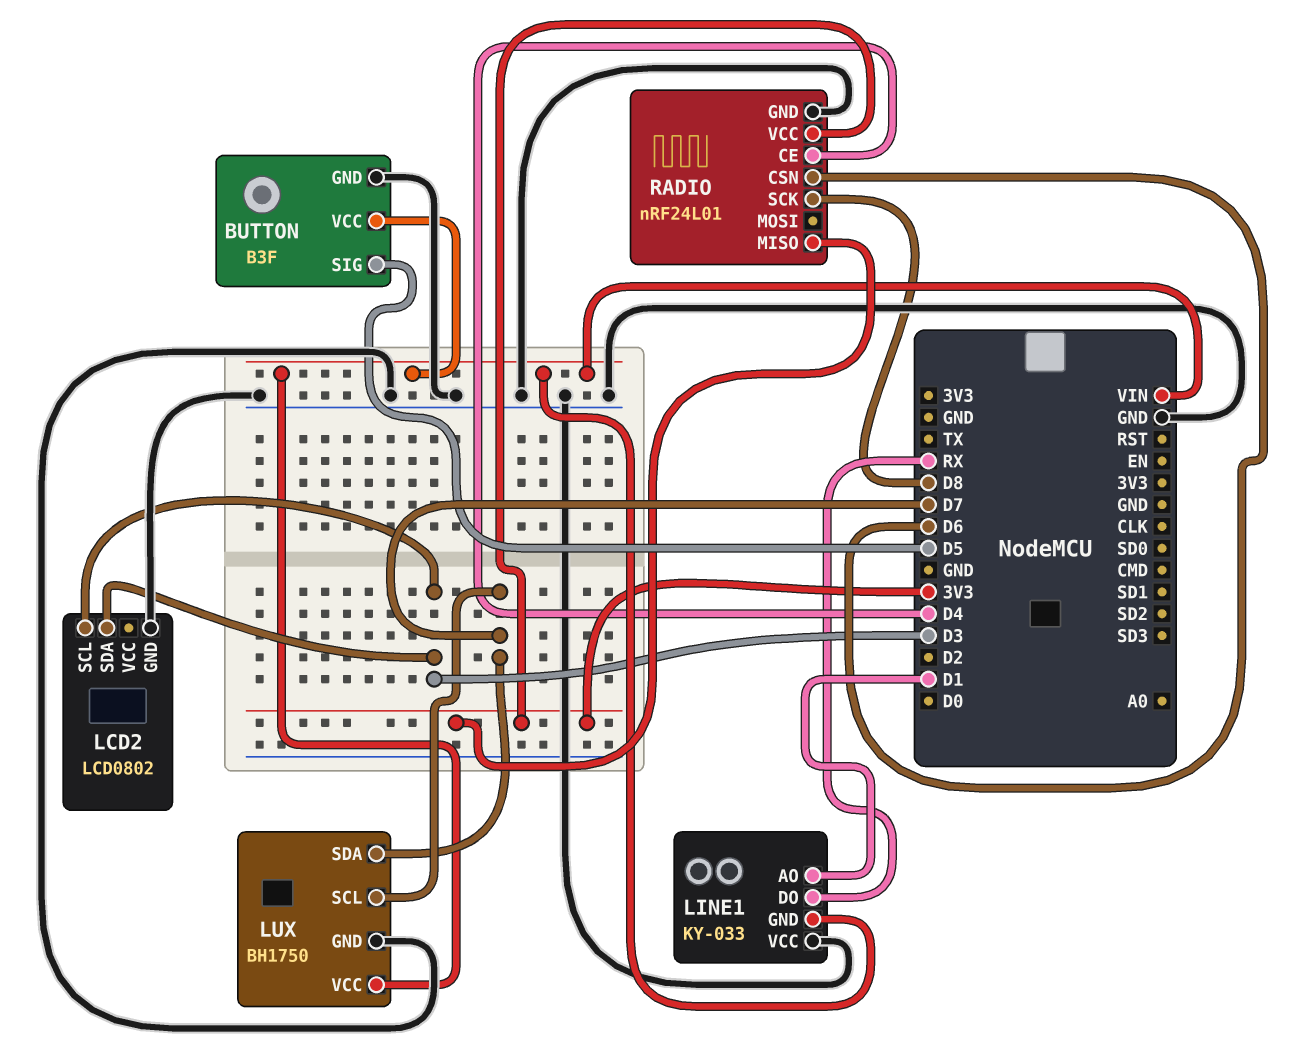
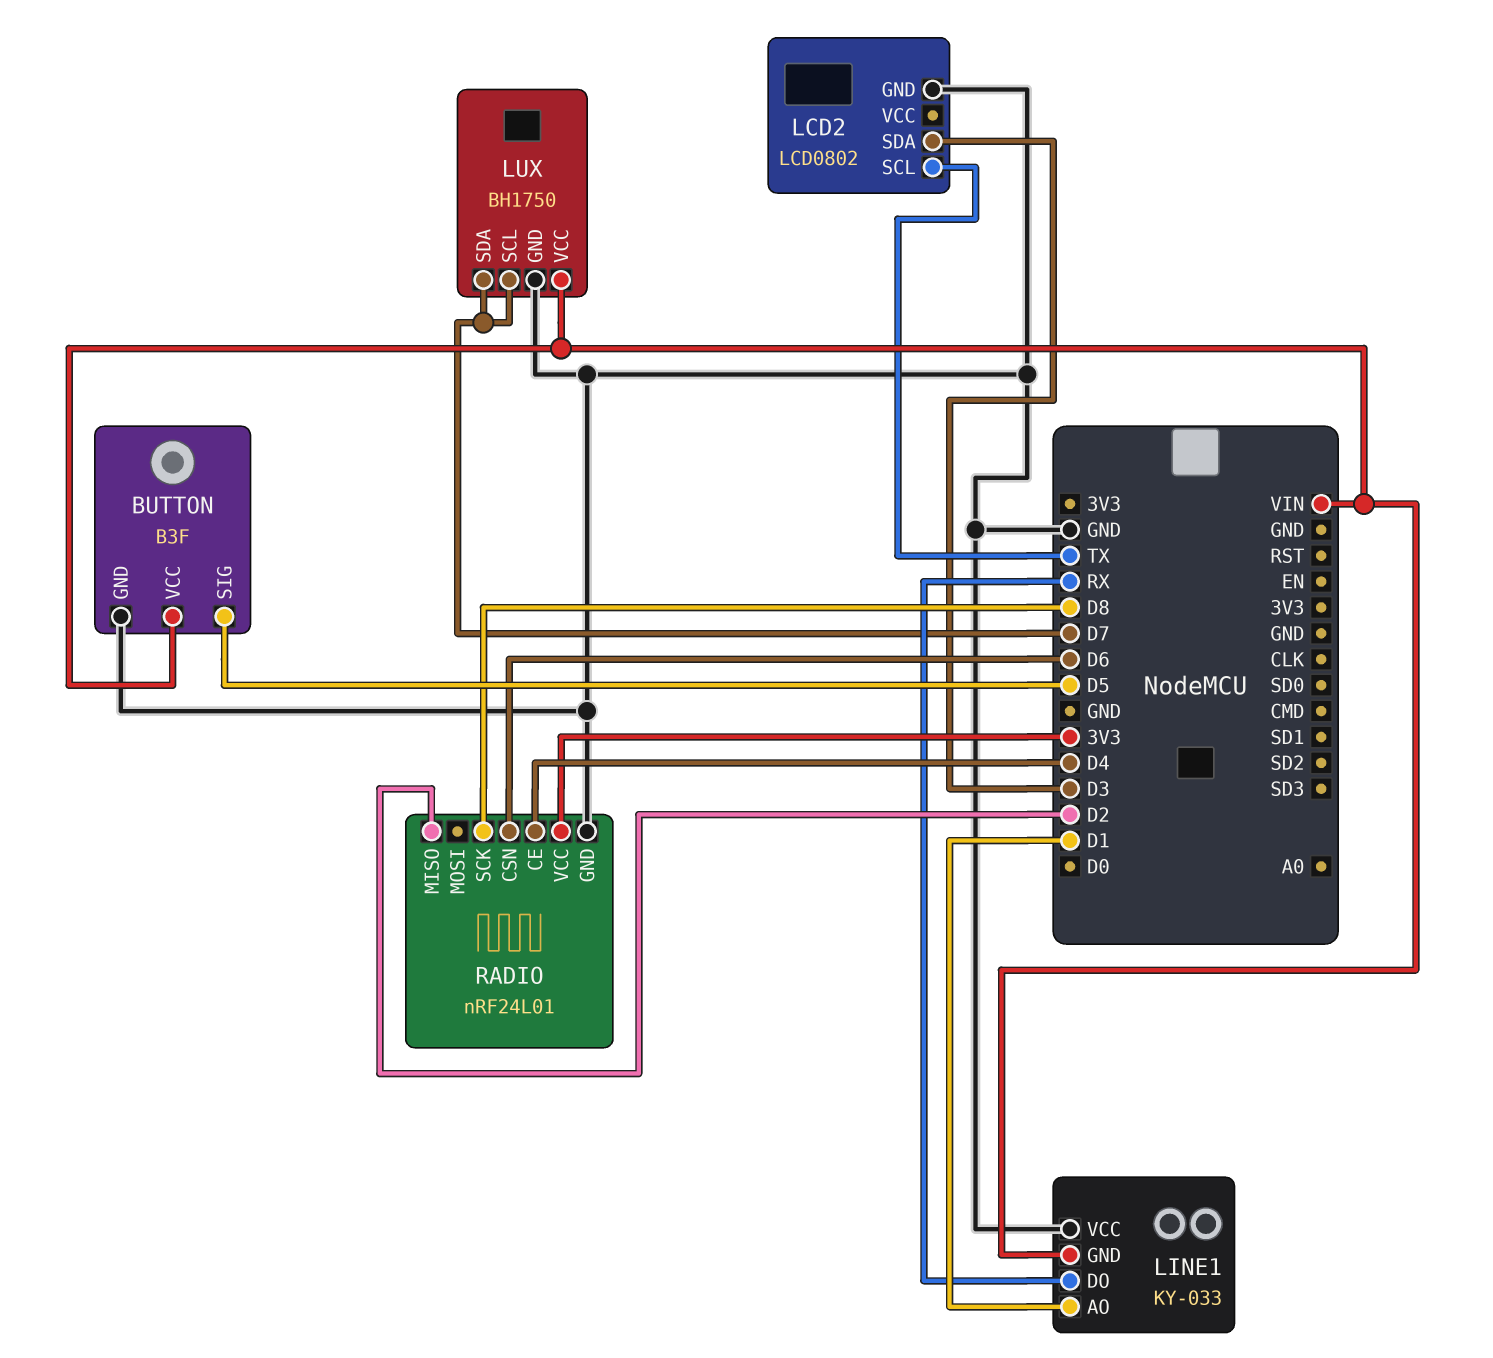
LCD2 pin SCL: D3 -> TX
RADIO pin MISO: 3V3 -> D2

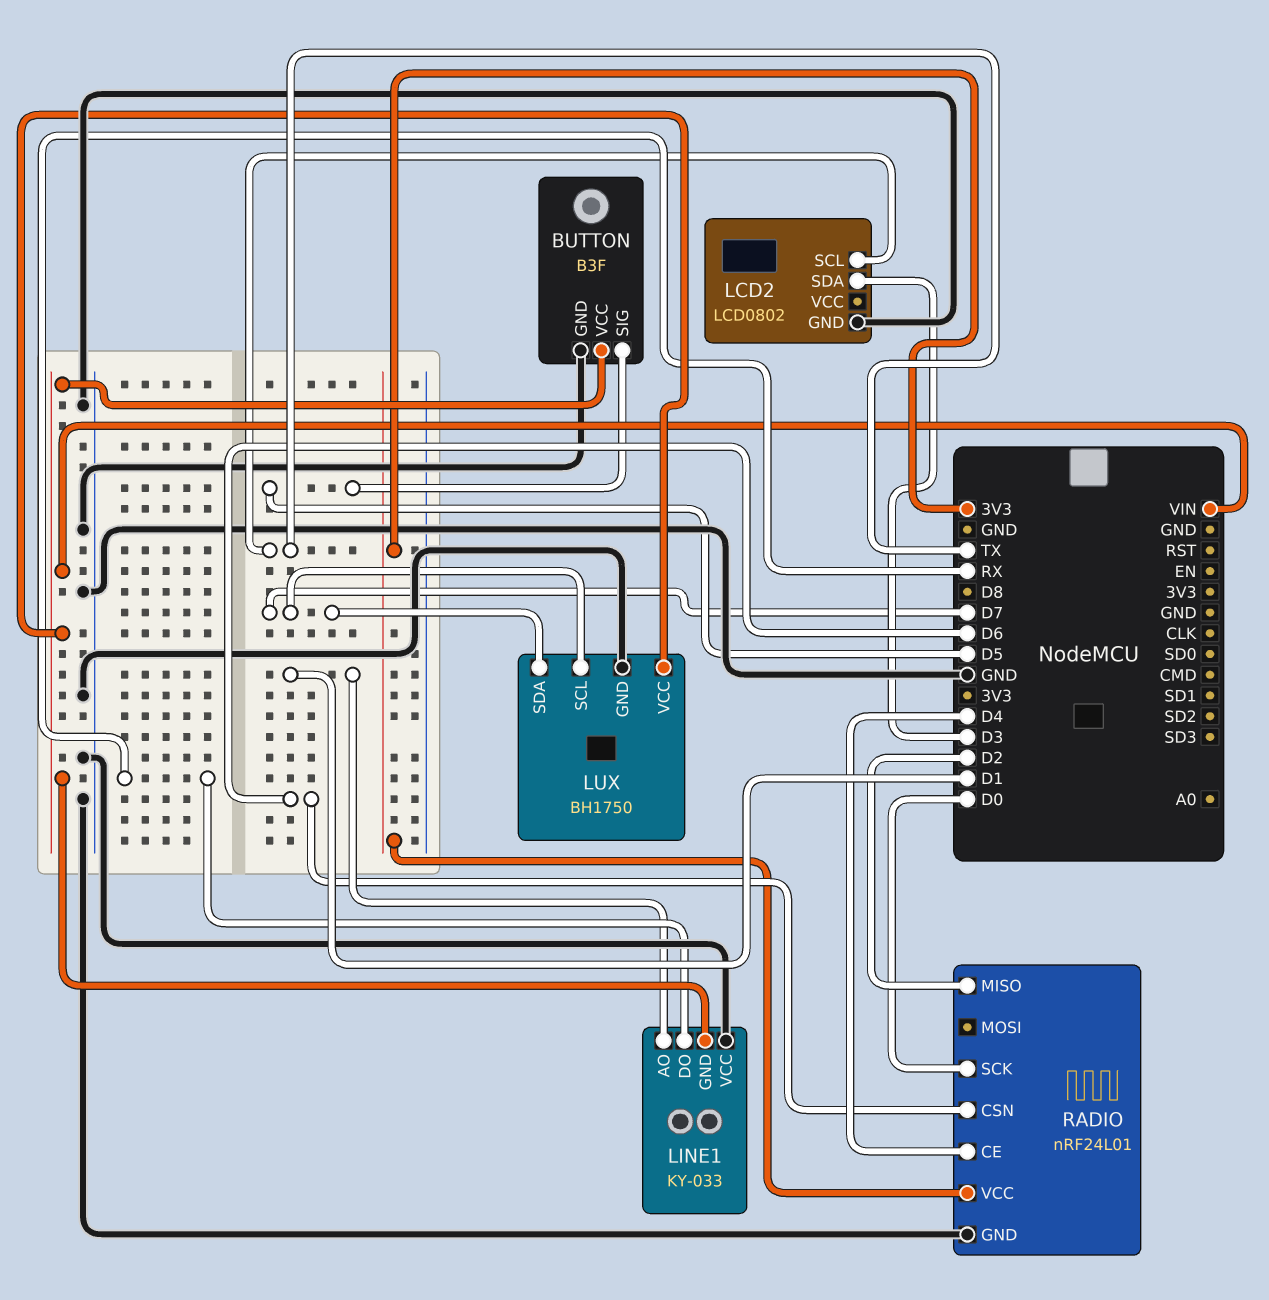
RADIO pin SCK: D8 -> D0

